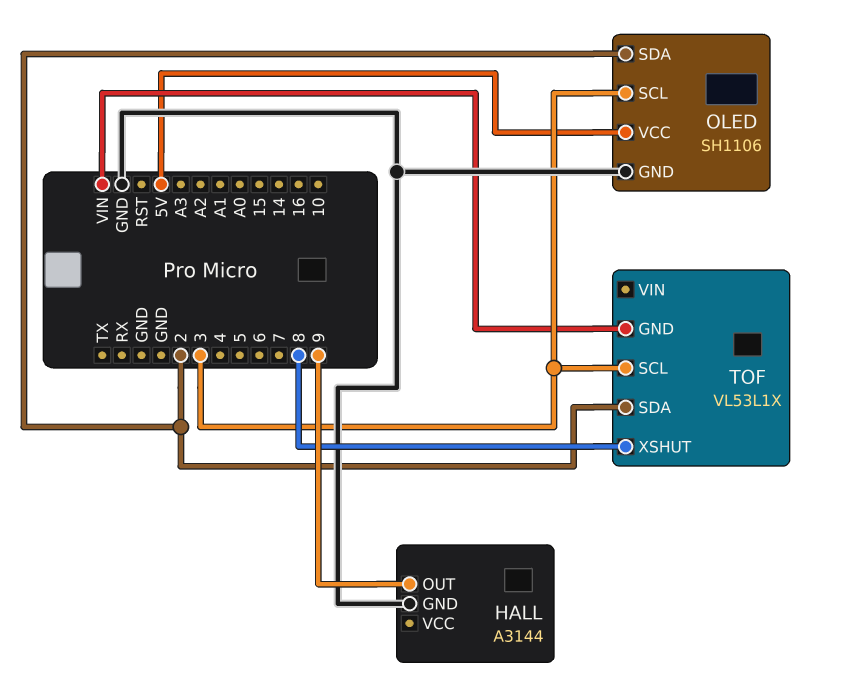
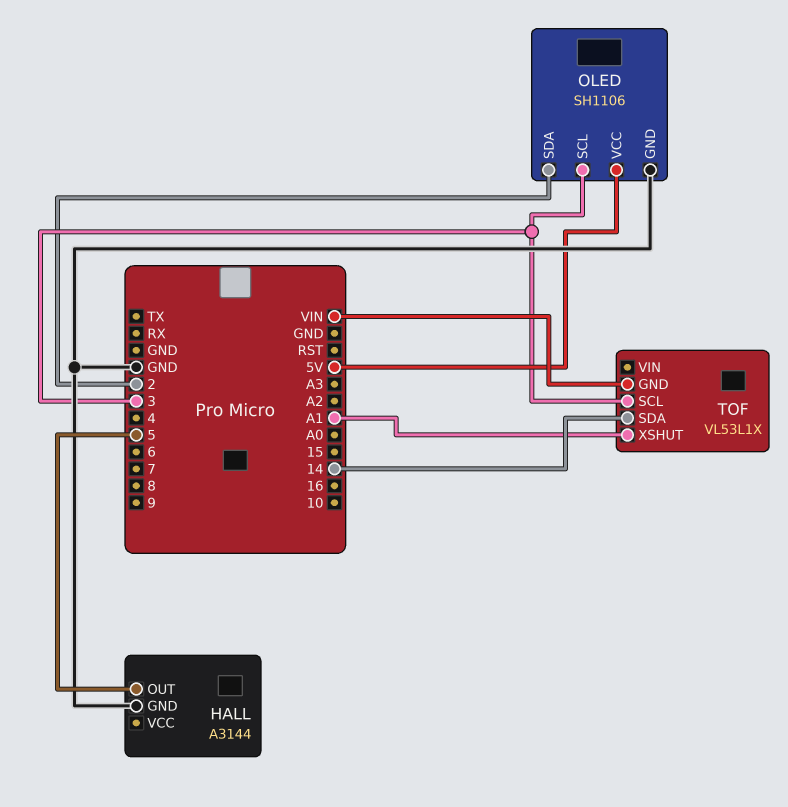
HALL pin OUT: 9 -> 5
TOF pin SDA: 2 -> 14
TOF pin XSHUT: 8 -> A1

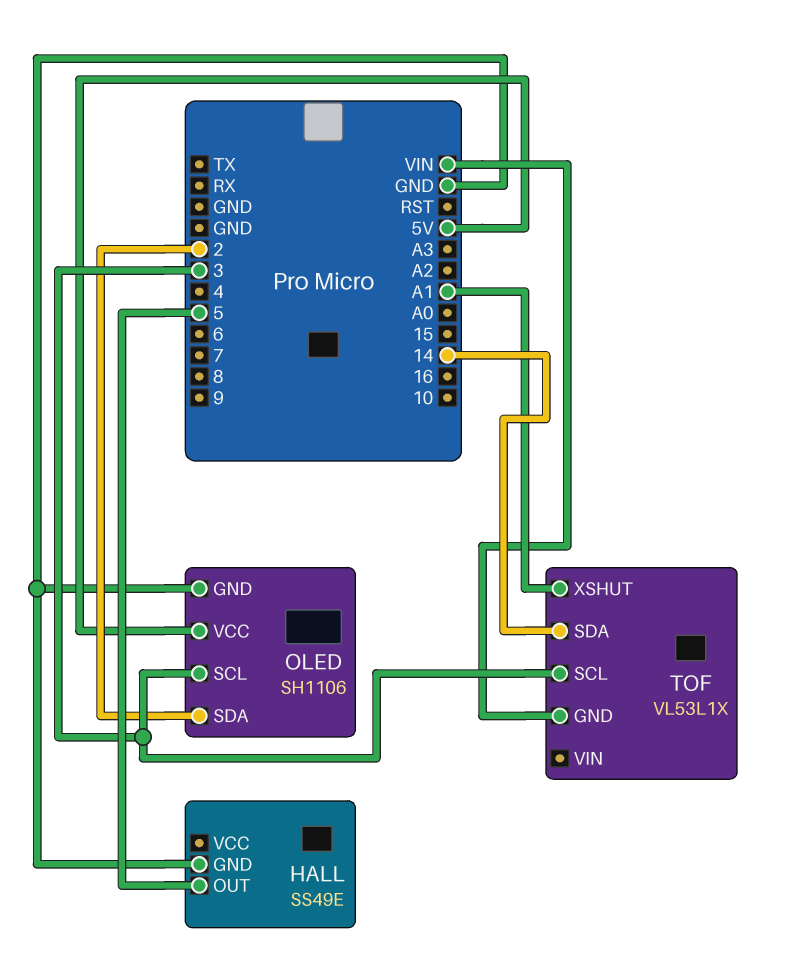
HALL: A3144 -> SS49E

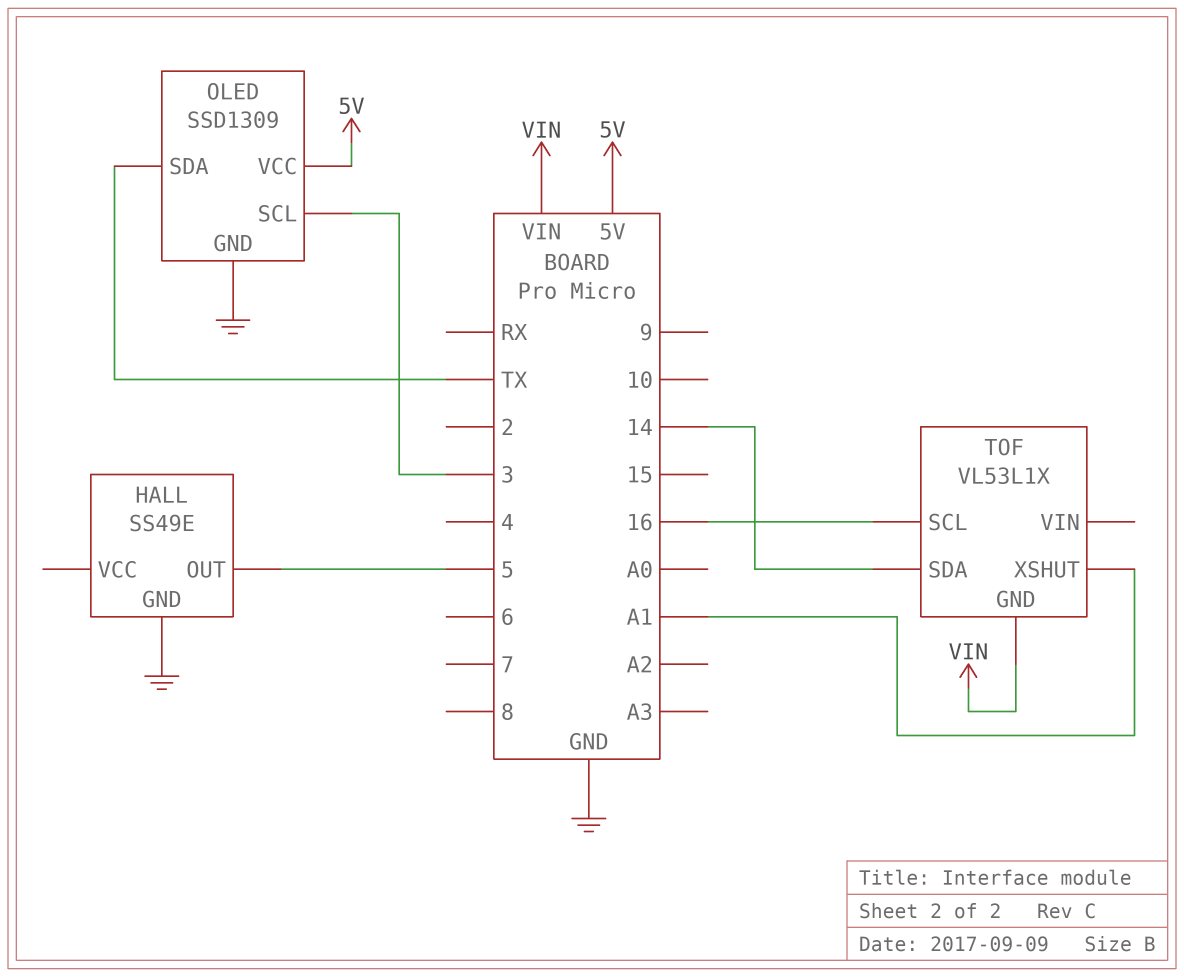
OLED: SH1106 -> SSD1309
OLED pin SDA: 2 -> TX
TOF pin SCL: 3 -> 16

